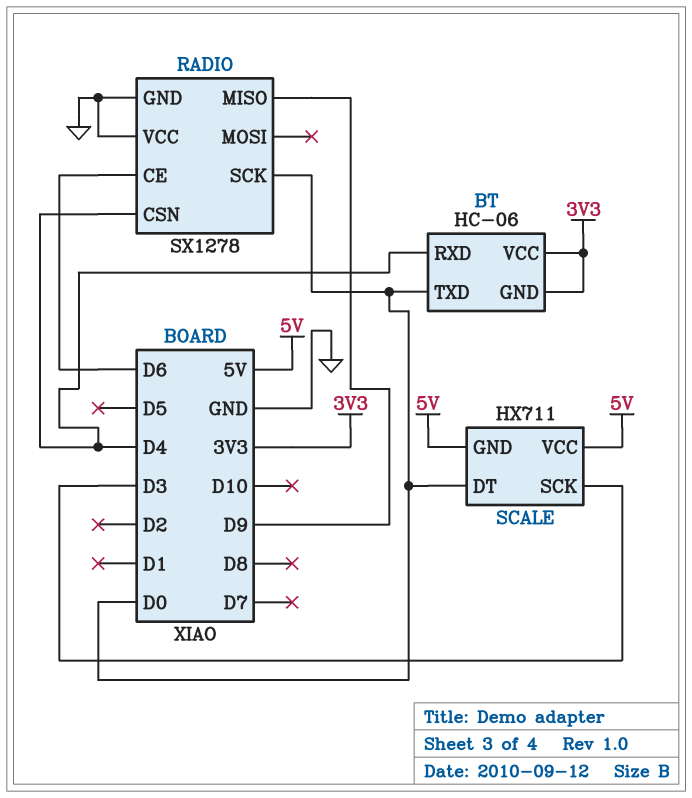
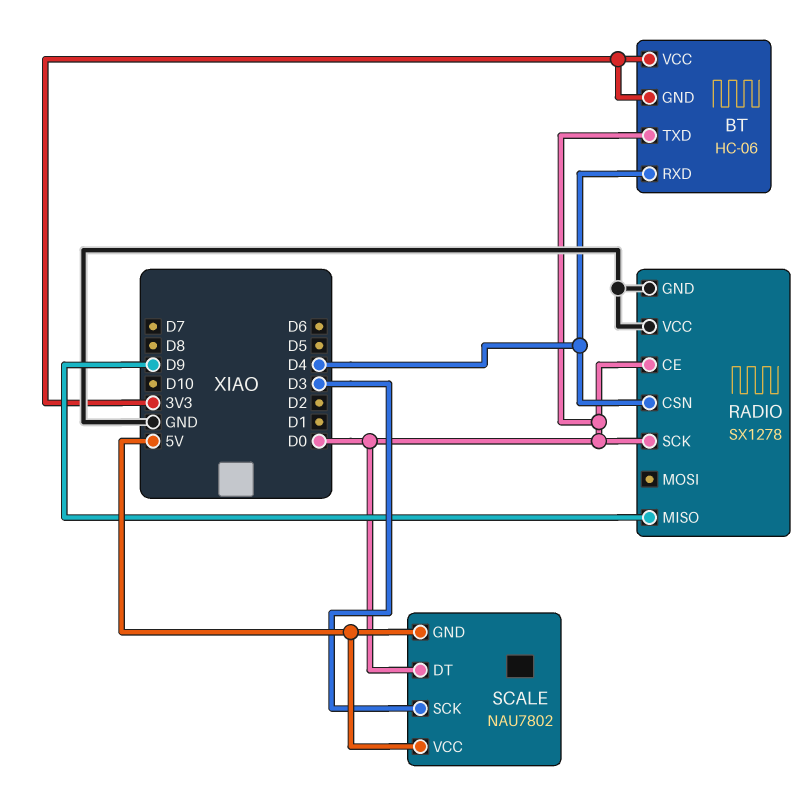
RADIO pin CE: D6 -> D0
SCALE: HX711 -> NAU7802

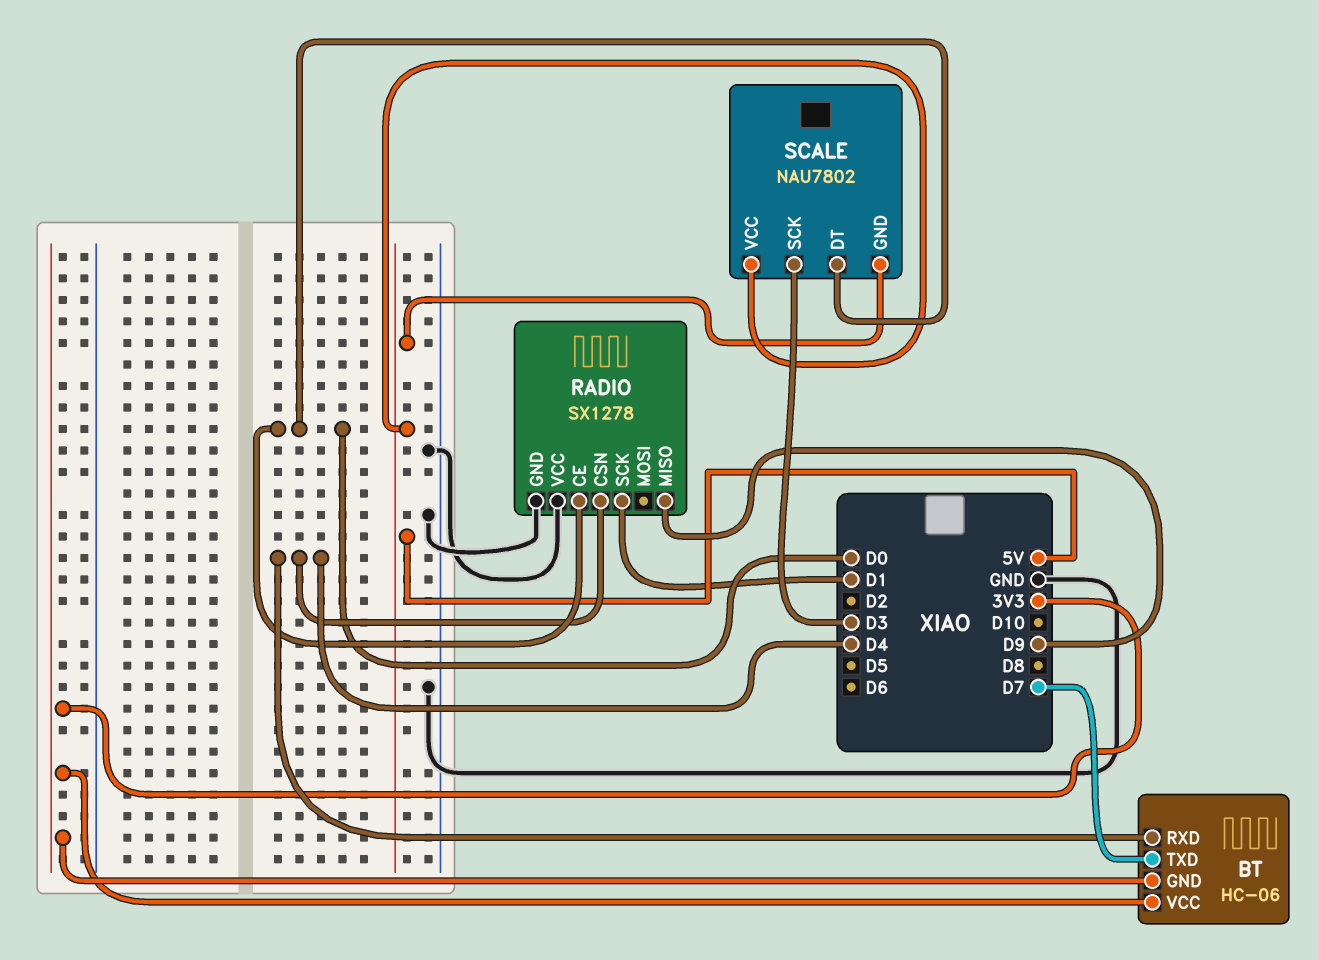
BT pin TXD: D0 -> D7
RADIO pin SCK: D0 -> D1

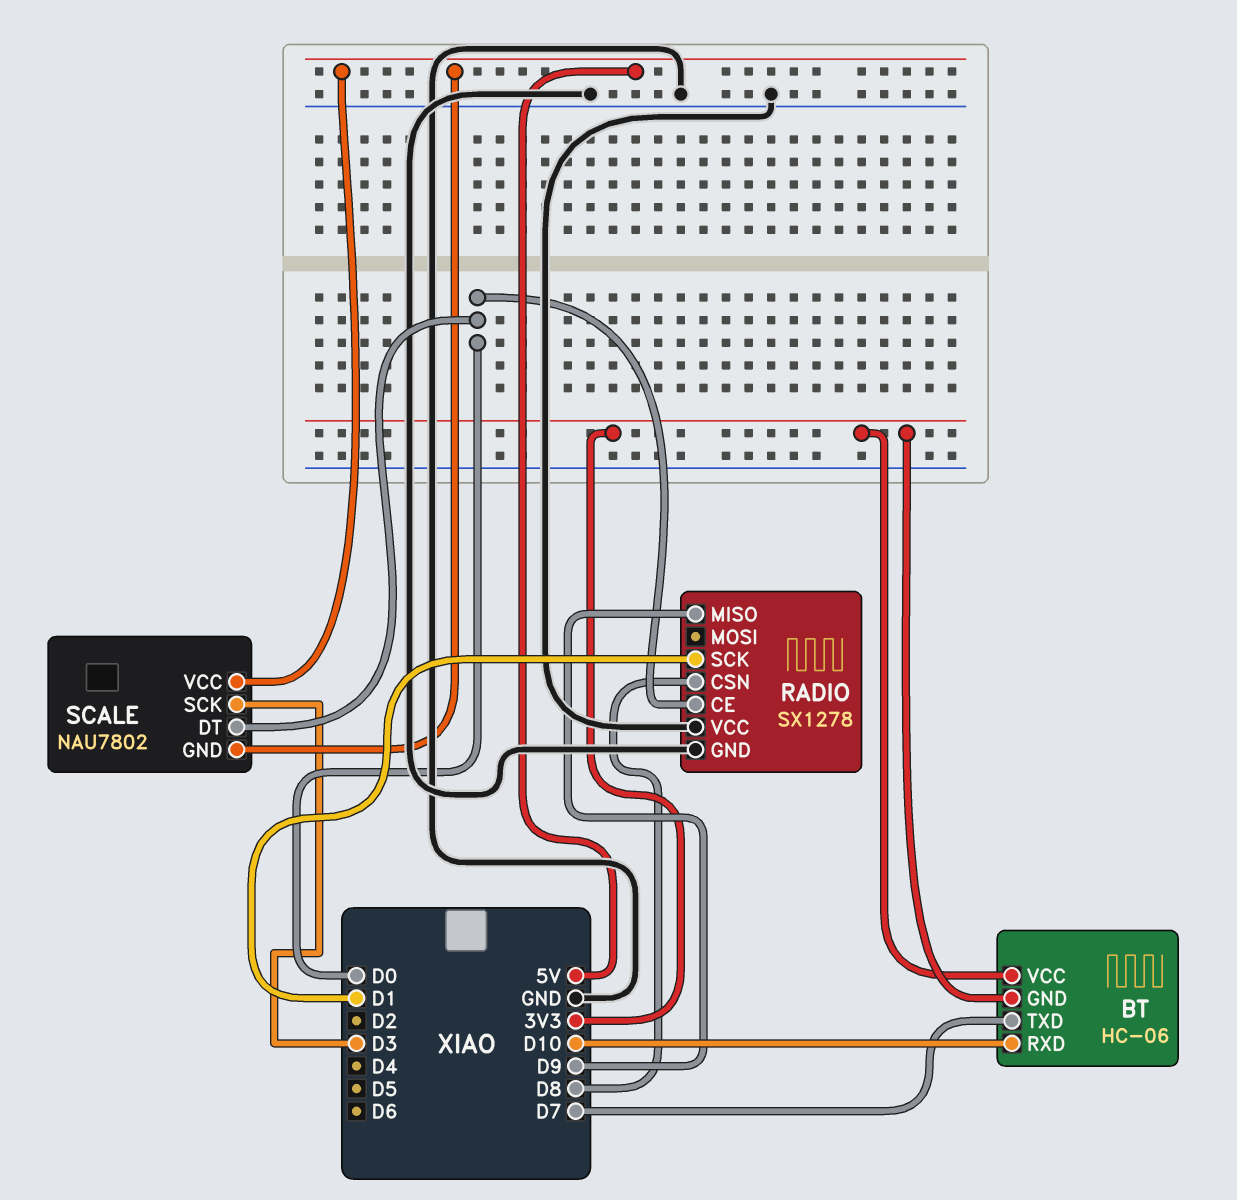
BT pin RXD: D4 -> D10
RADIO pin CSN: D4 -> D8

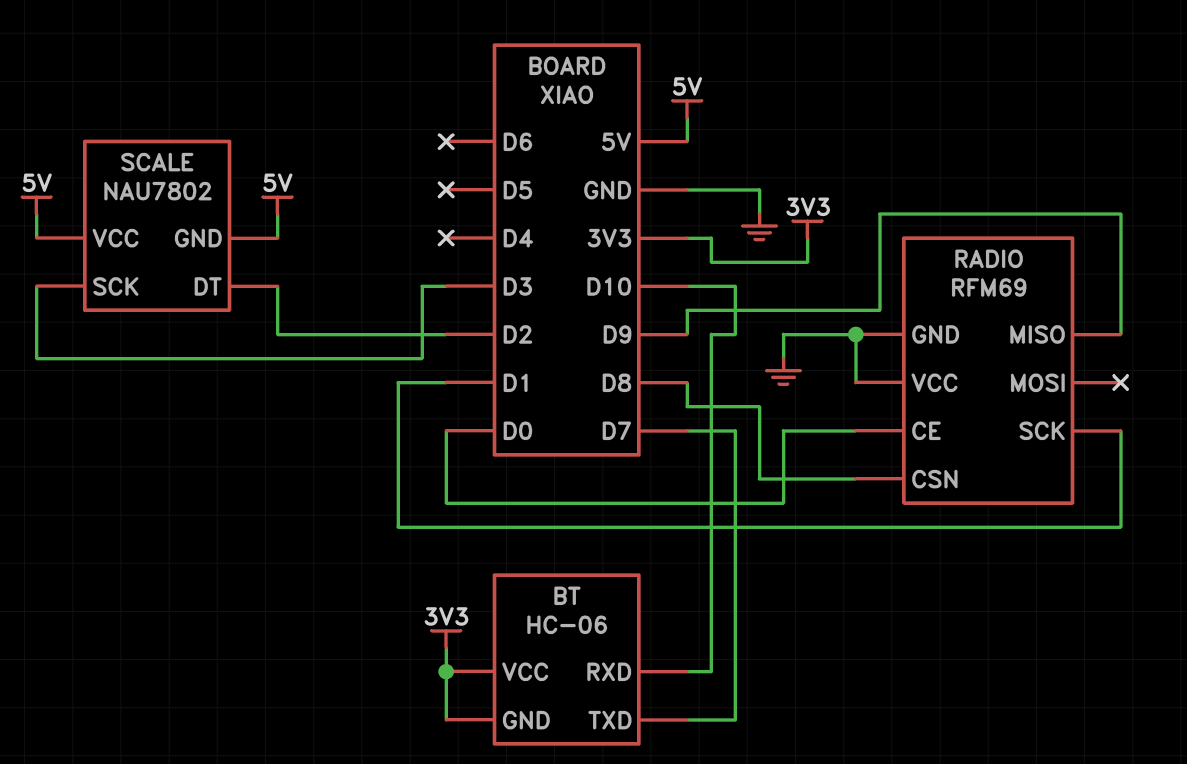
RADIO: SX1278 -> RFM69
SCALE pin DT: D0 -> D2

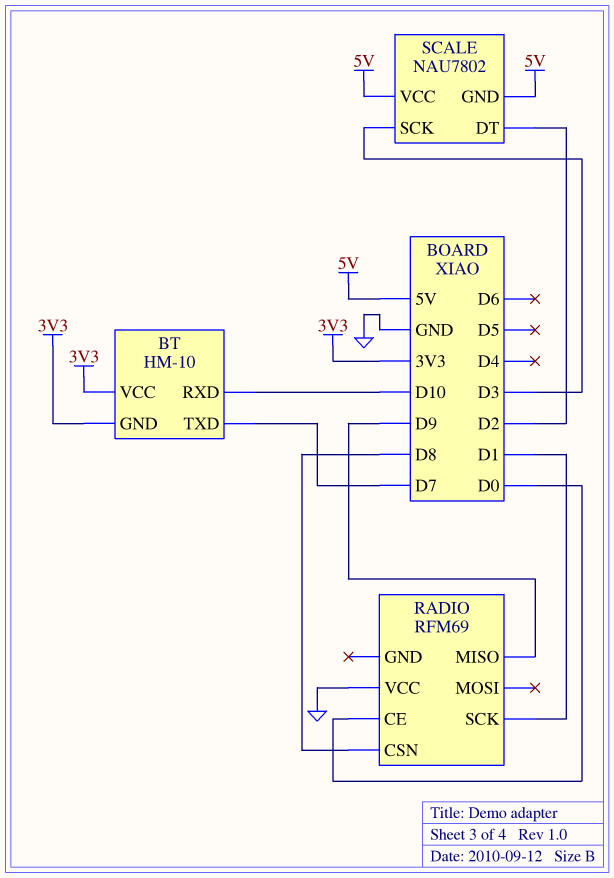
BT: HC-06 -> HM-10
RADIO pin GND: GND -> none

